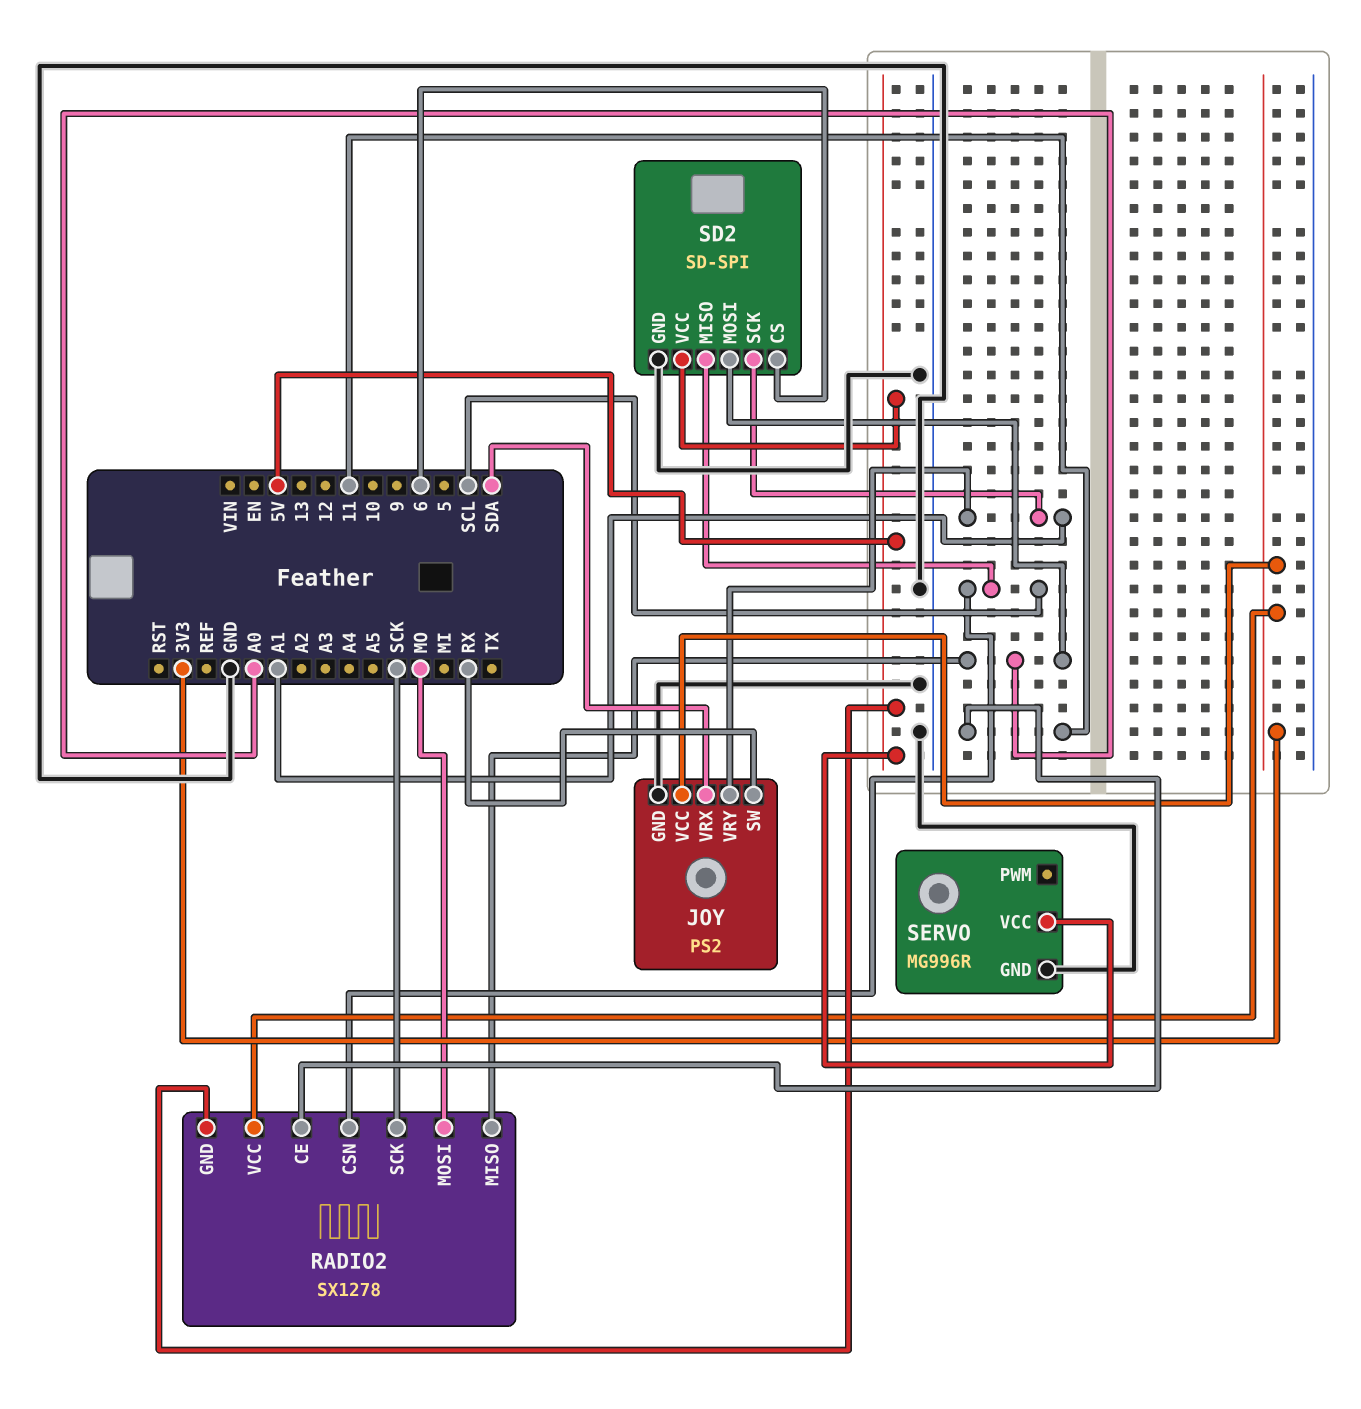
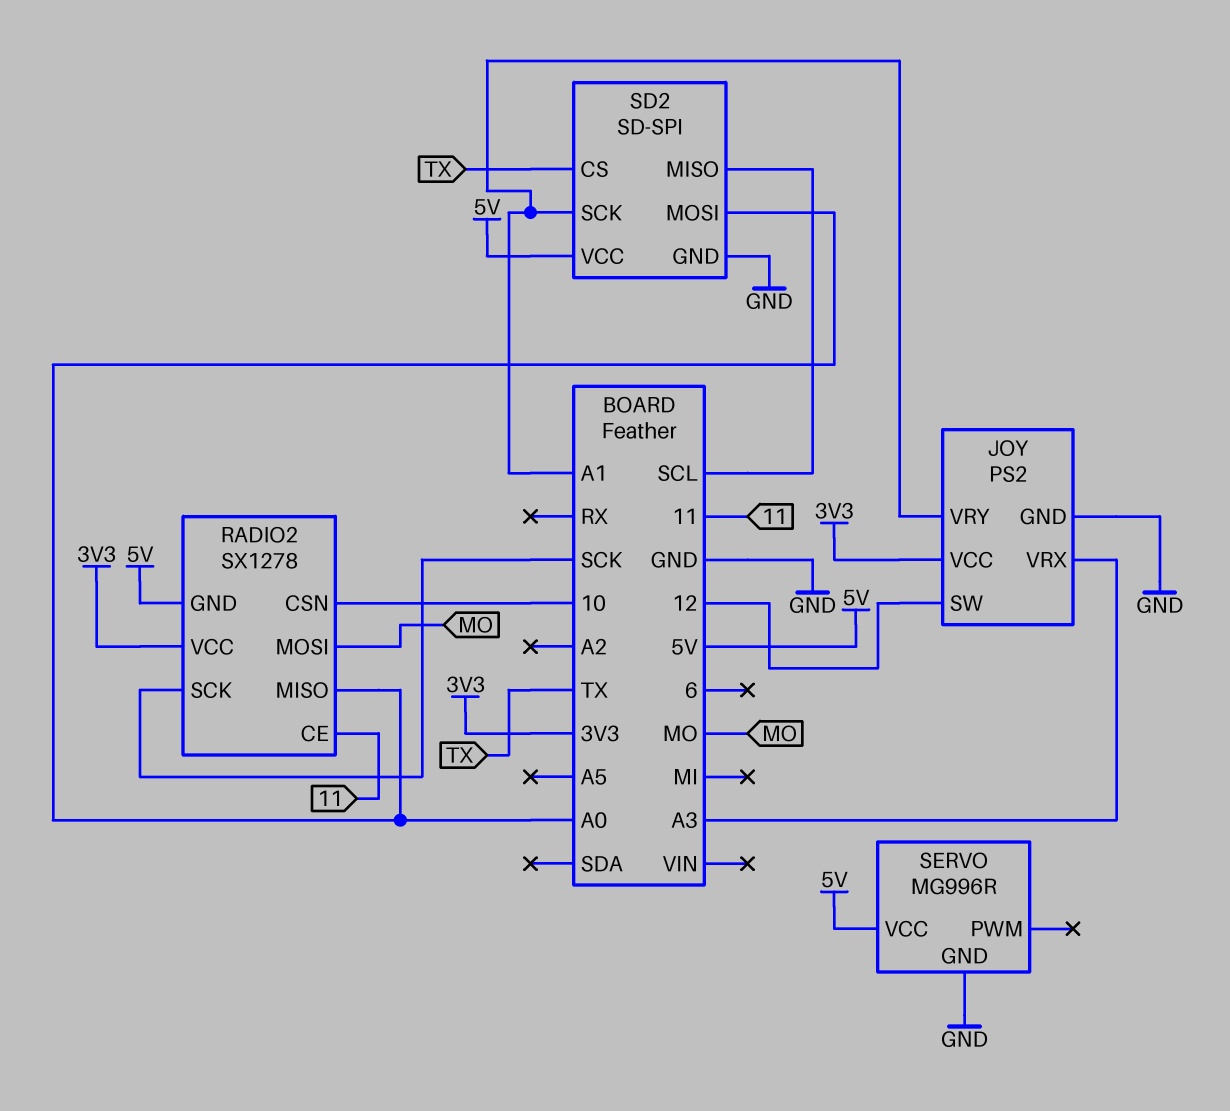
JOY pin SW: RX -> 12
JOY pin VRX: SDA -> A3
RADIO2 pin CSN: SCL -> 10
SD2 pin CS: 6 -> TX

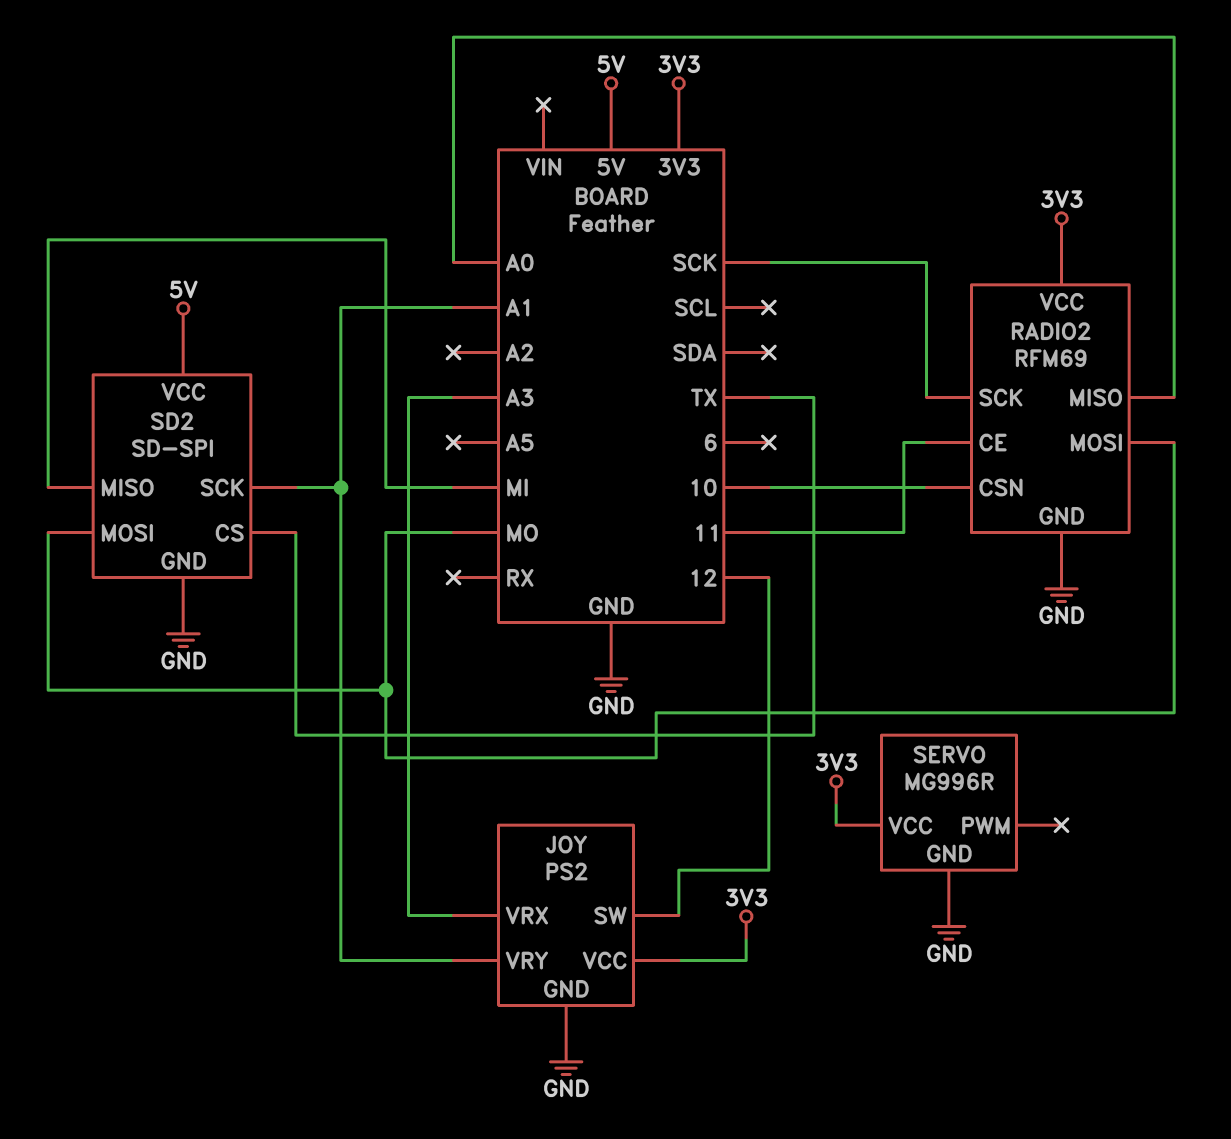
RADIO2: SX1278 -> RFM69
RADIO2 pin GND: 5V -> GND
SD2 pin MISO: SCL -> MI
SD2 pin MOSI: A0 -> MO
SERVO pin VCC: 5V -> 3V3

